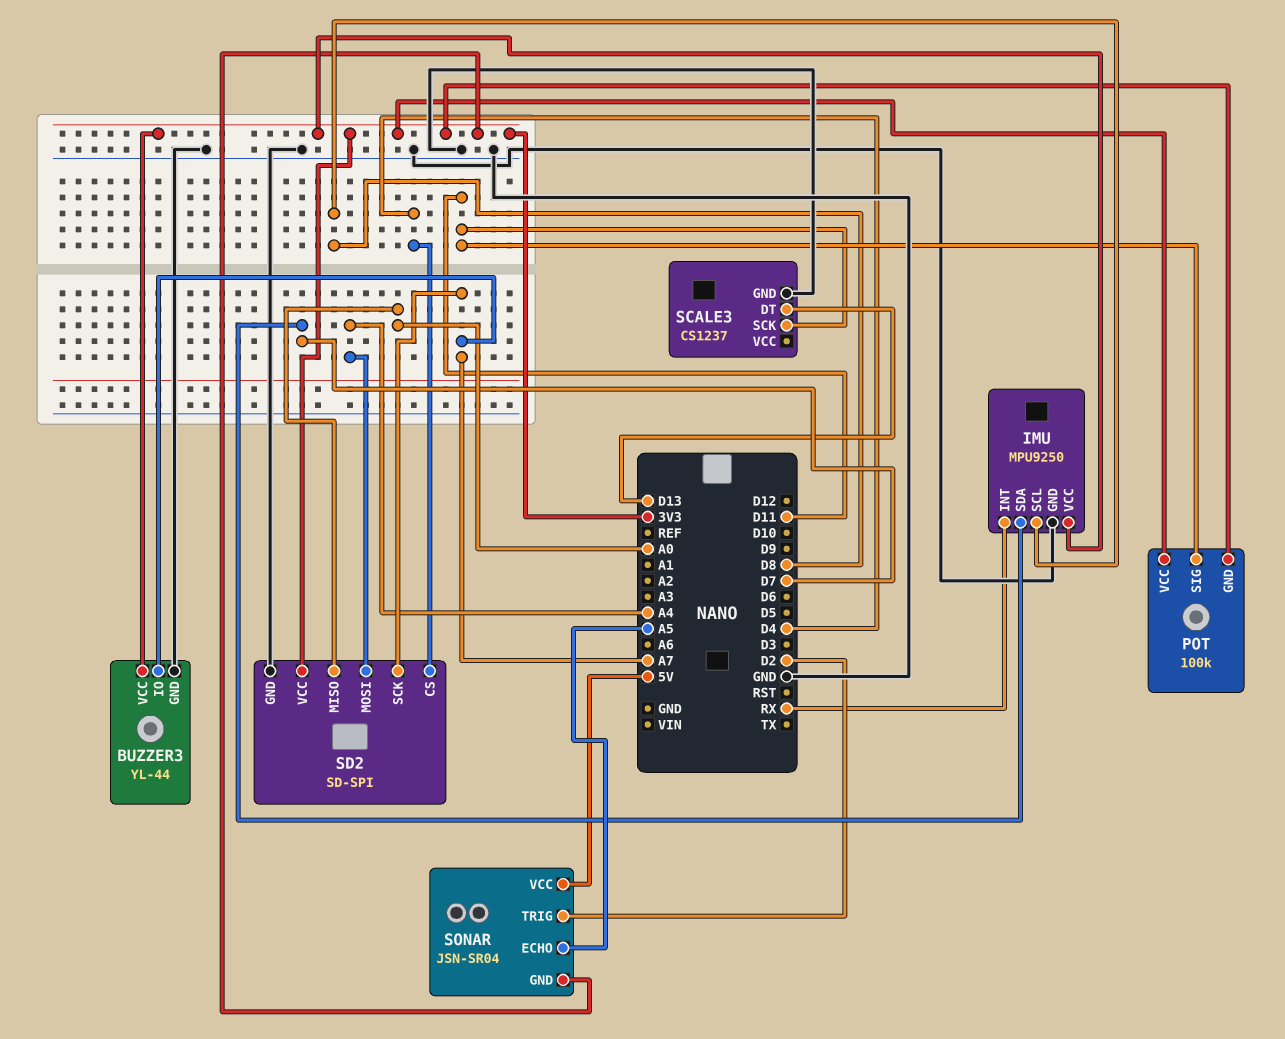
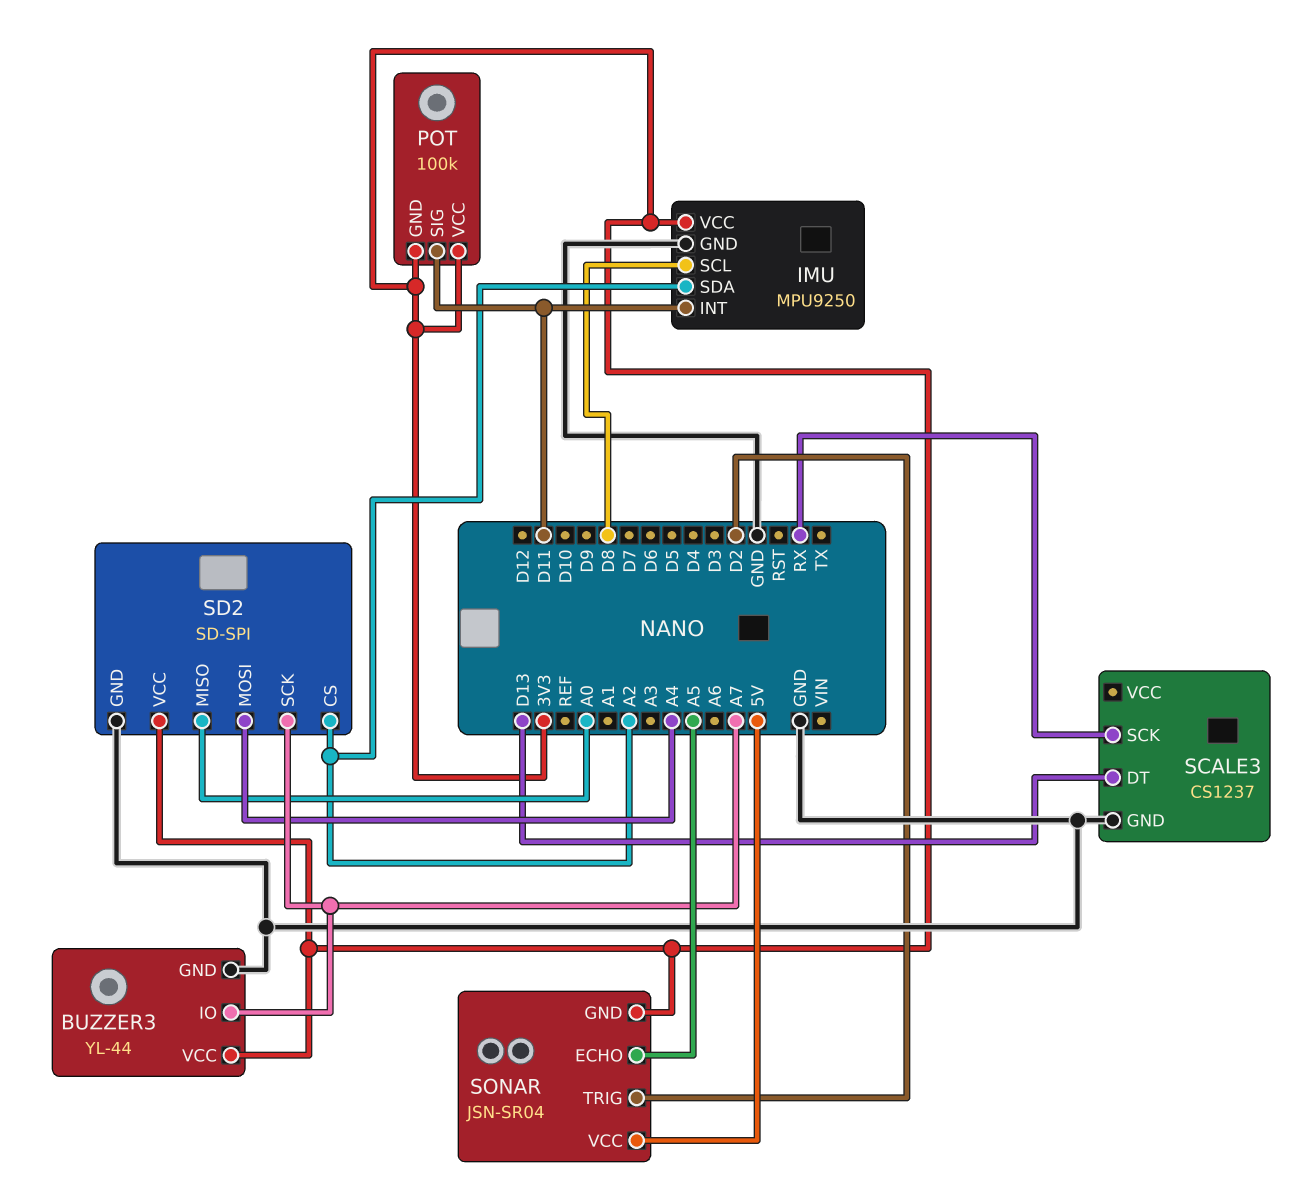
IMU pin INT: RX -> D11
IMU pin SDA: D7 -> A2
SCALE3 pin SCK: D11 -> RX
SD2 pin CS: D4 -> A2

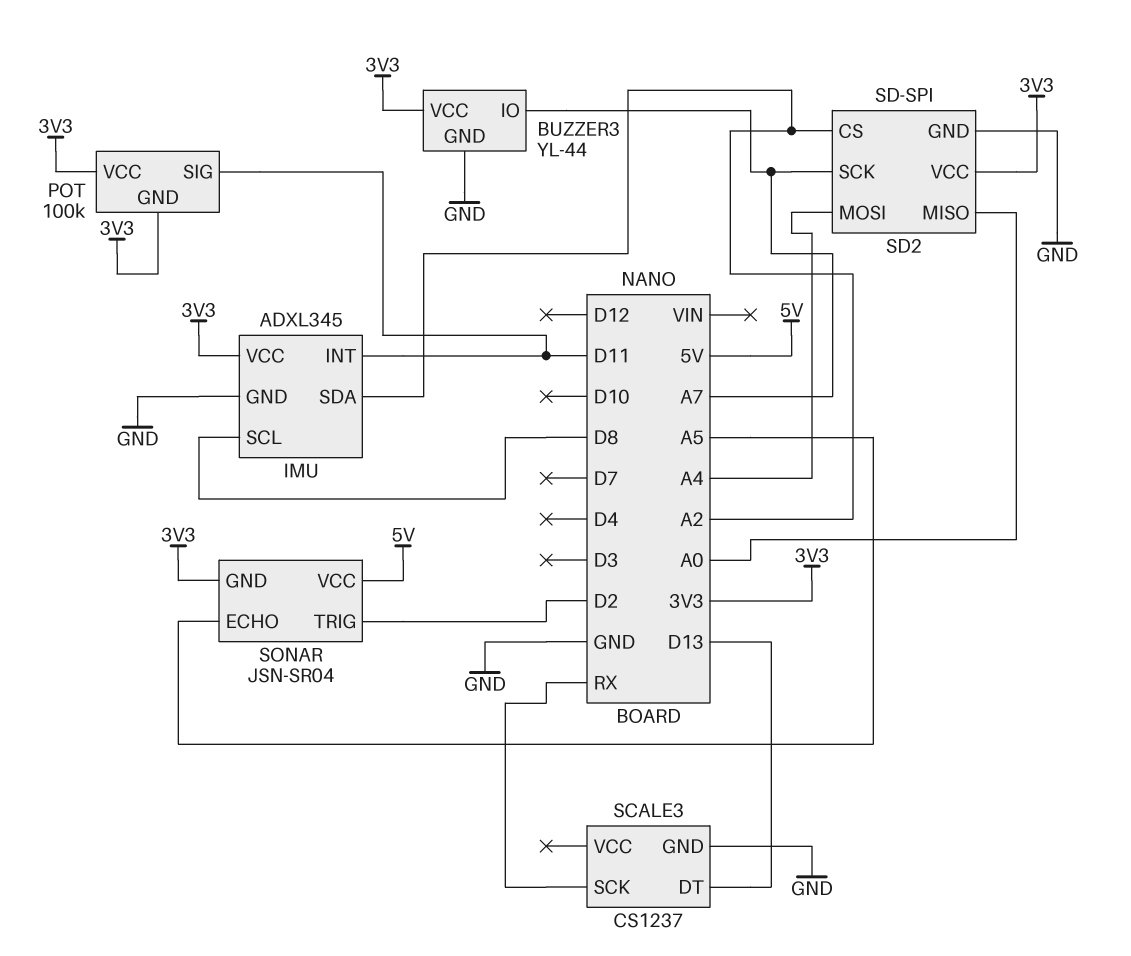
IMU: MPU9250 -> ADXL345

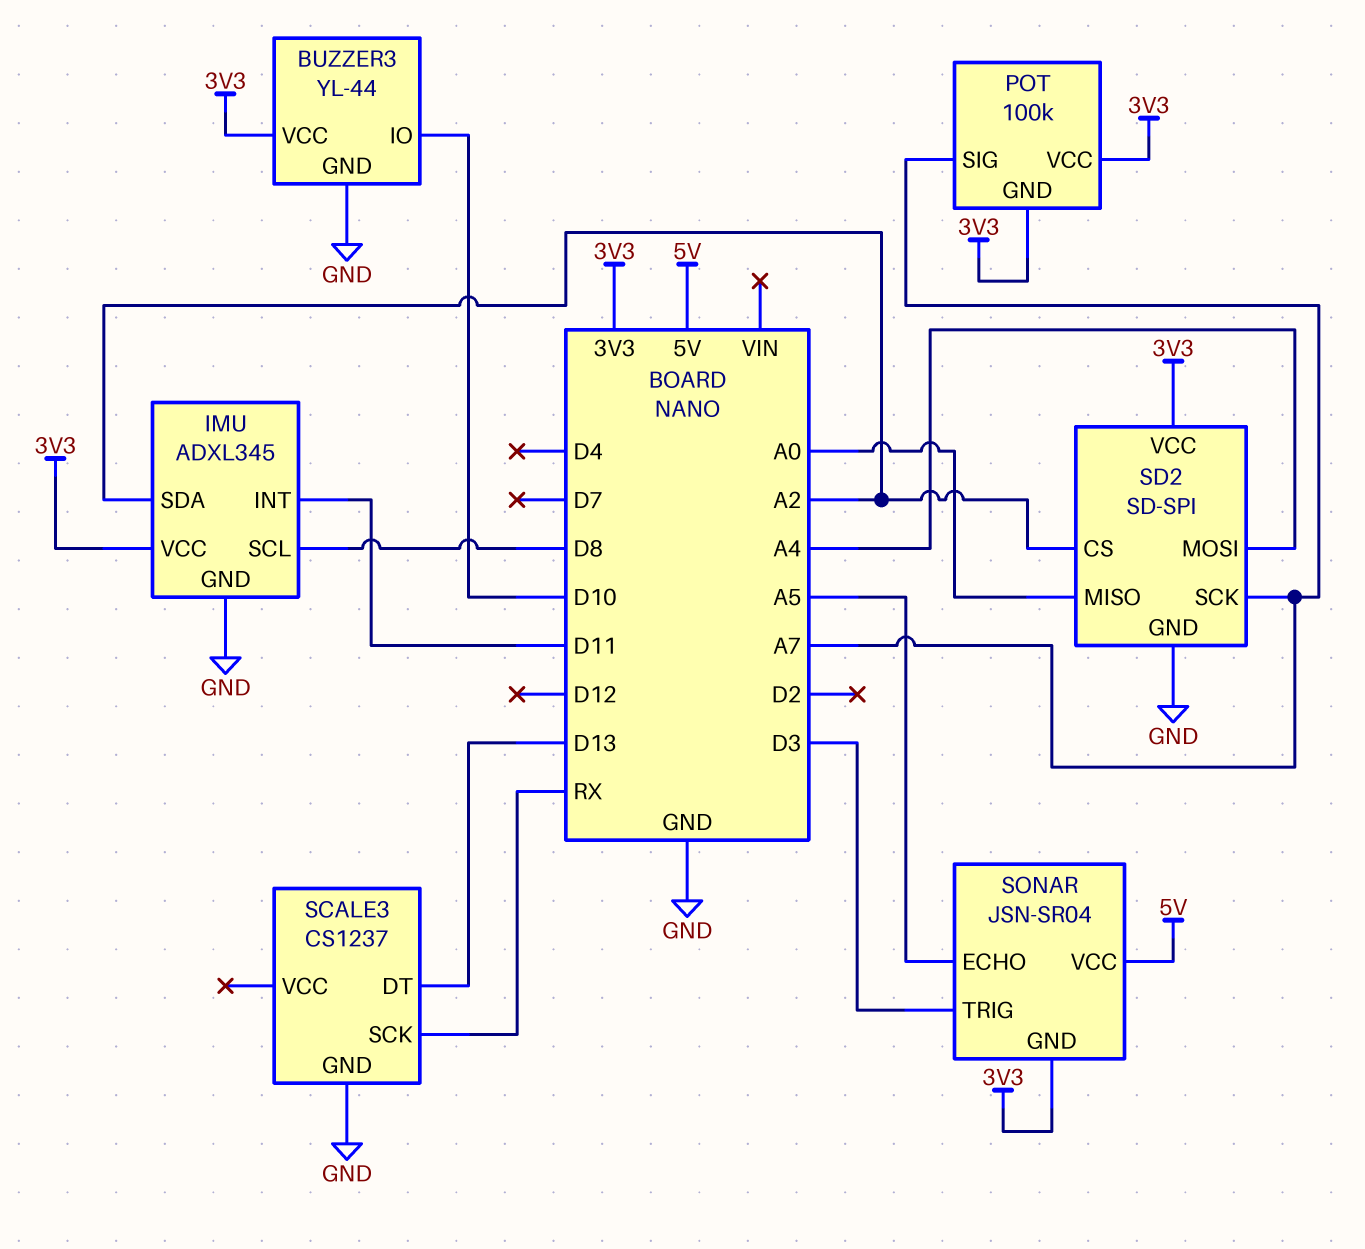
BUZZER3 pin IO: A7 -> D10
POT pin SIG: D11 -> A7
SONAR pin TRIG: D2 -> D3

